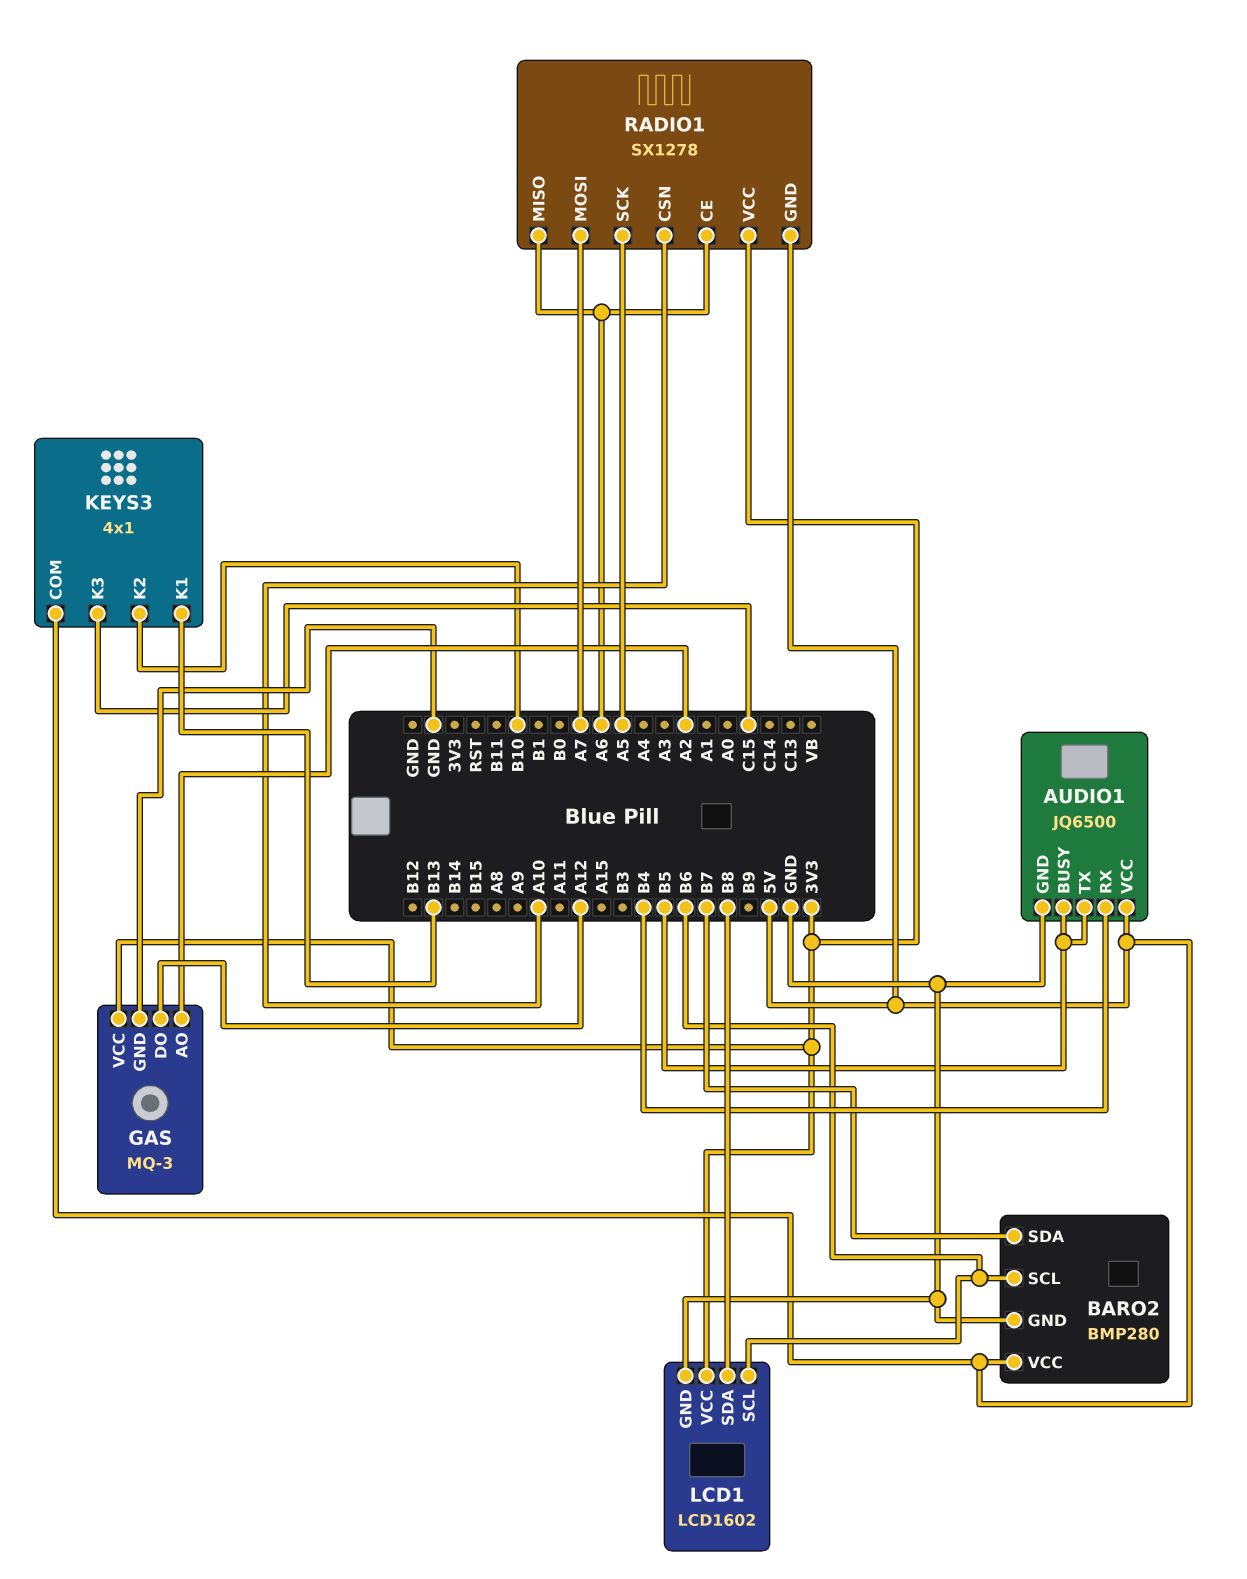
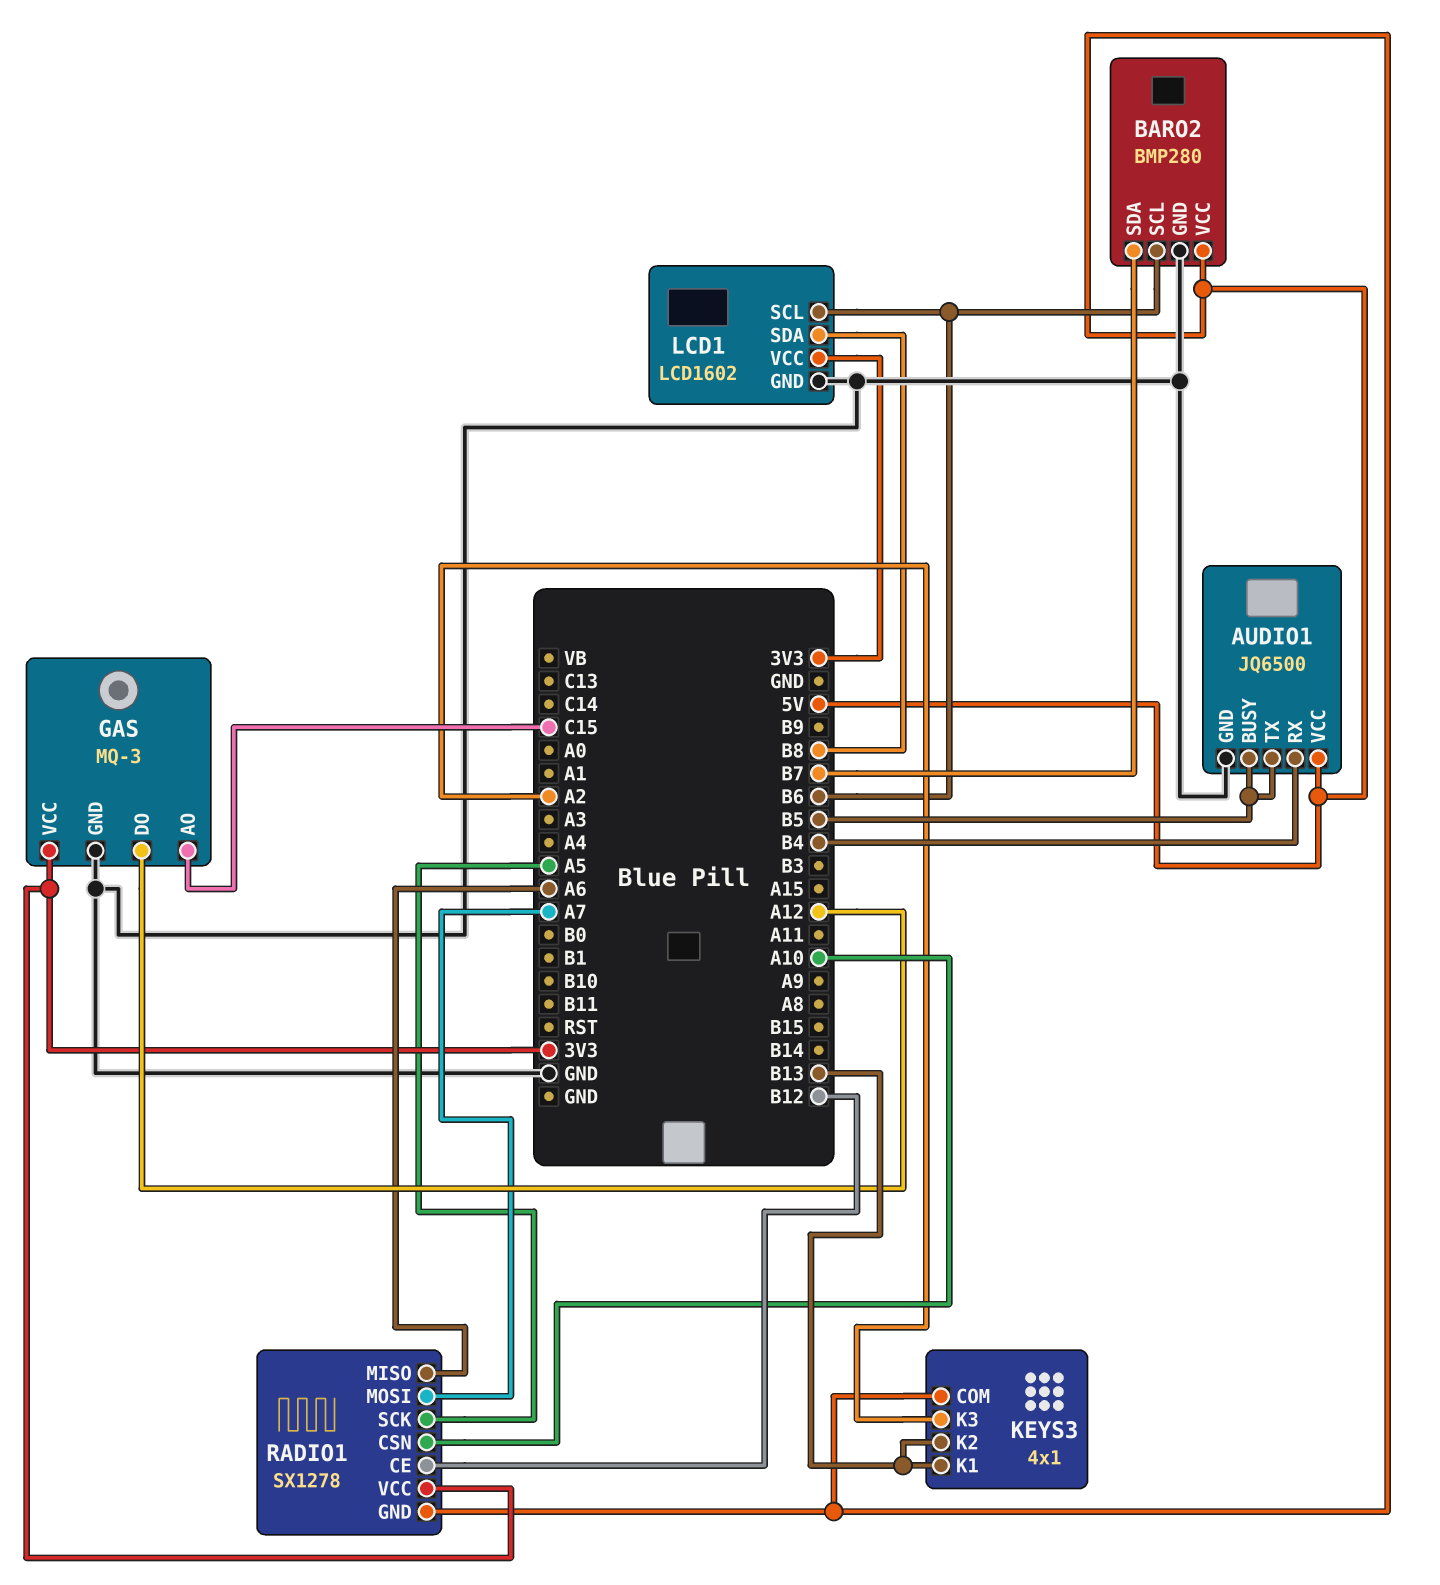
GAS pin AO: A2 -> C15
KEYS3 pin K2: B10 -> B13
KEYS3 pin K3: C15 -> A2
RADIO1 pin CE: A6 -> B12

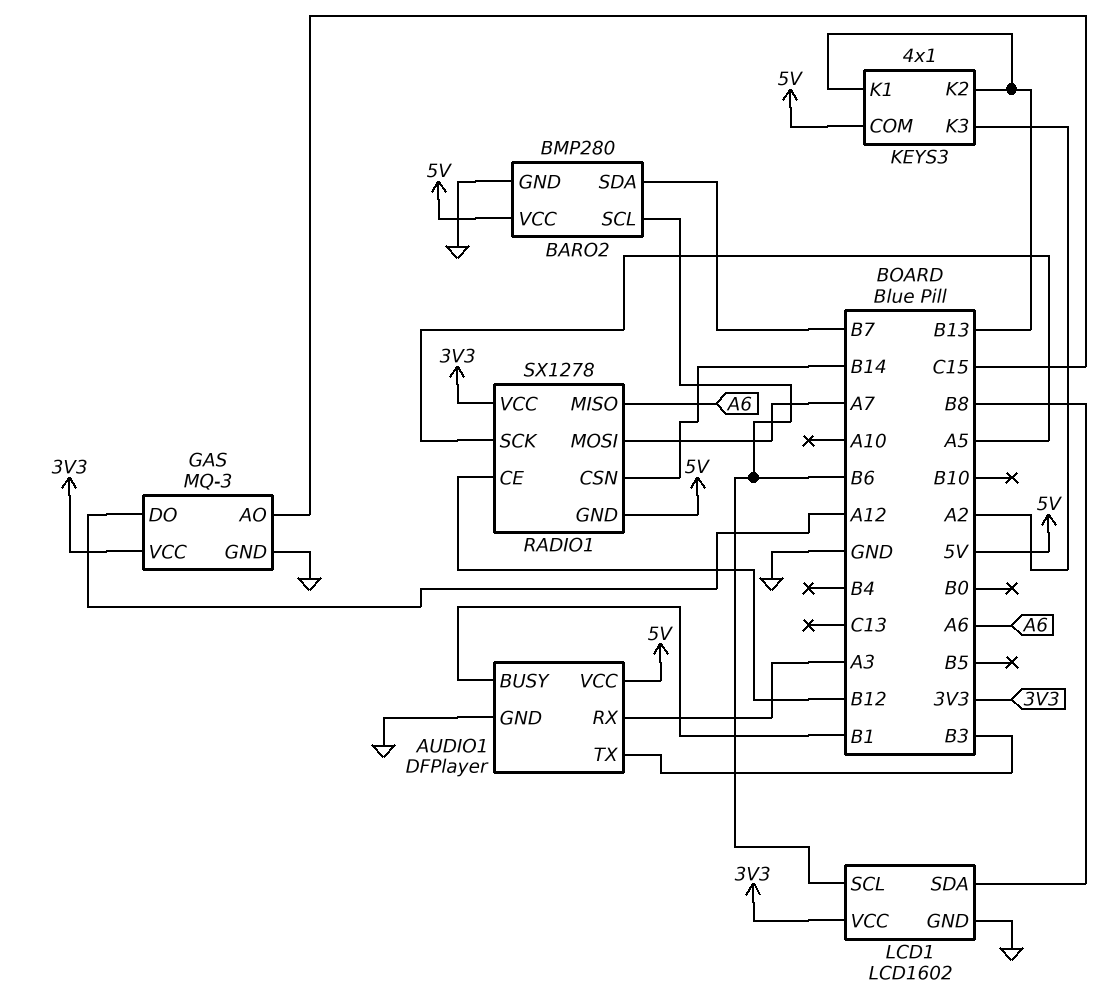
AUDIO1: JQ6500 -> DFPlayer
AUDIO1 pin BUSY: B5 -> B1
AUDIO1 pin RX: B4 -> A3
AUDIO1 pin TX: B5 -> B3
RADIO1 pin CSN: A10 -> B14

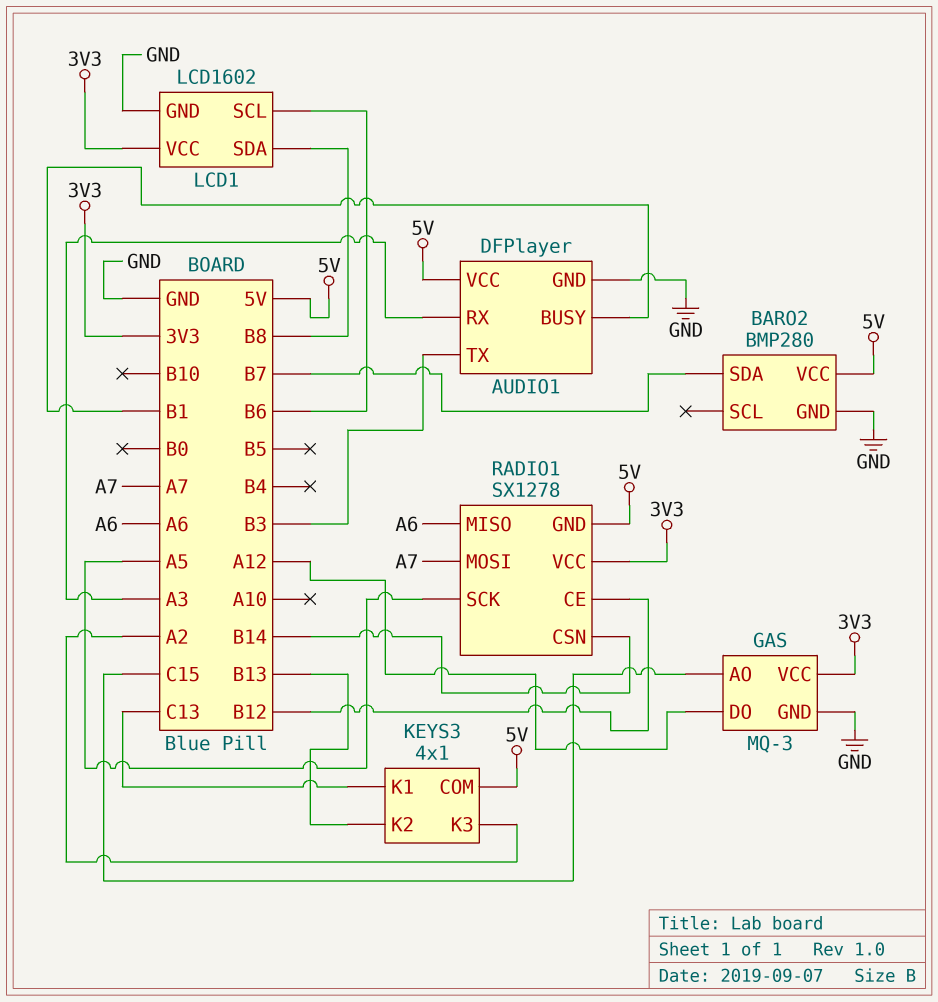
BARO2 pin SCL: B6 -> none
KEYS3 pin K1: B13 -> C13

